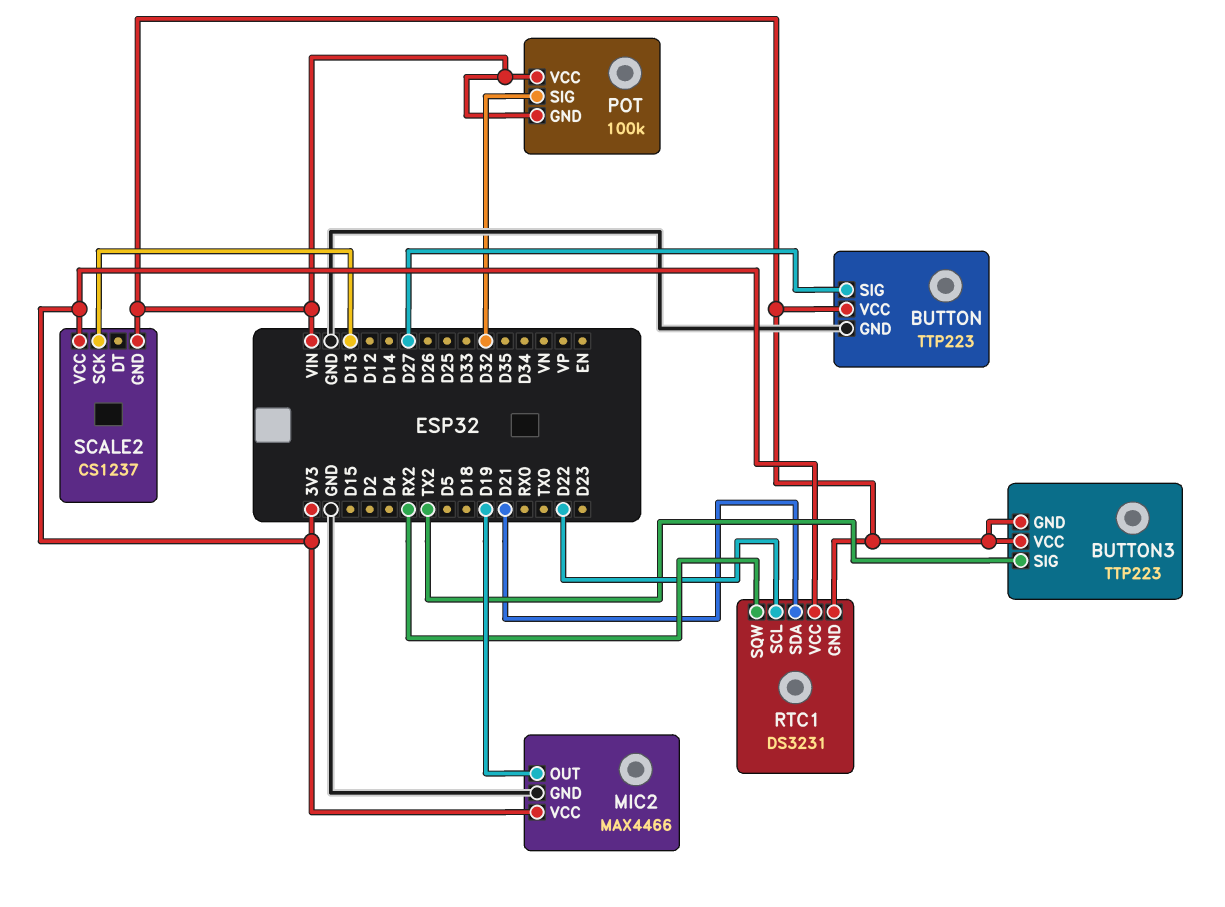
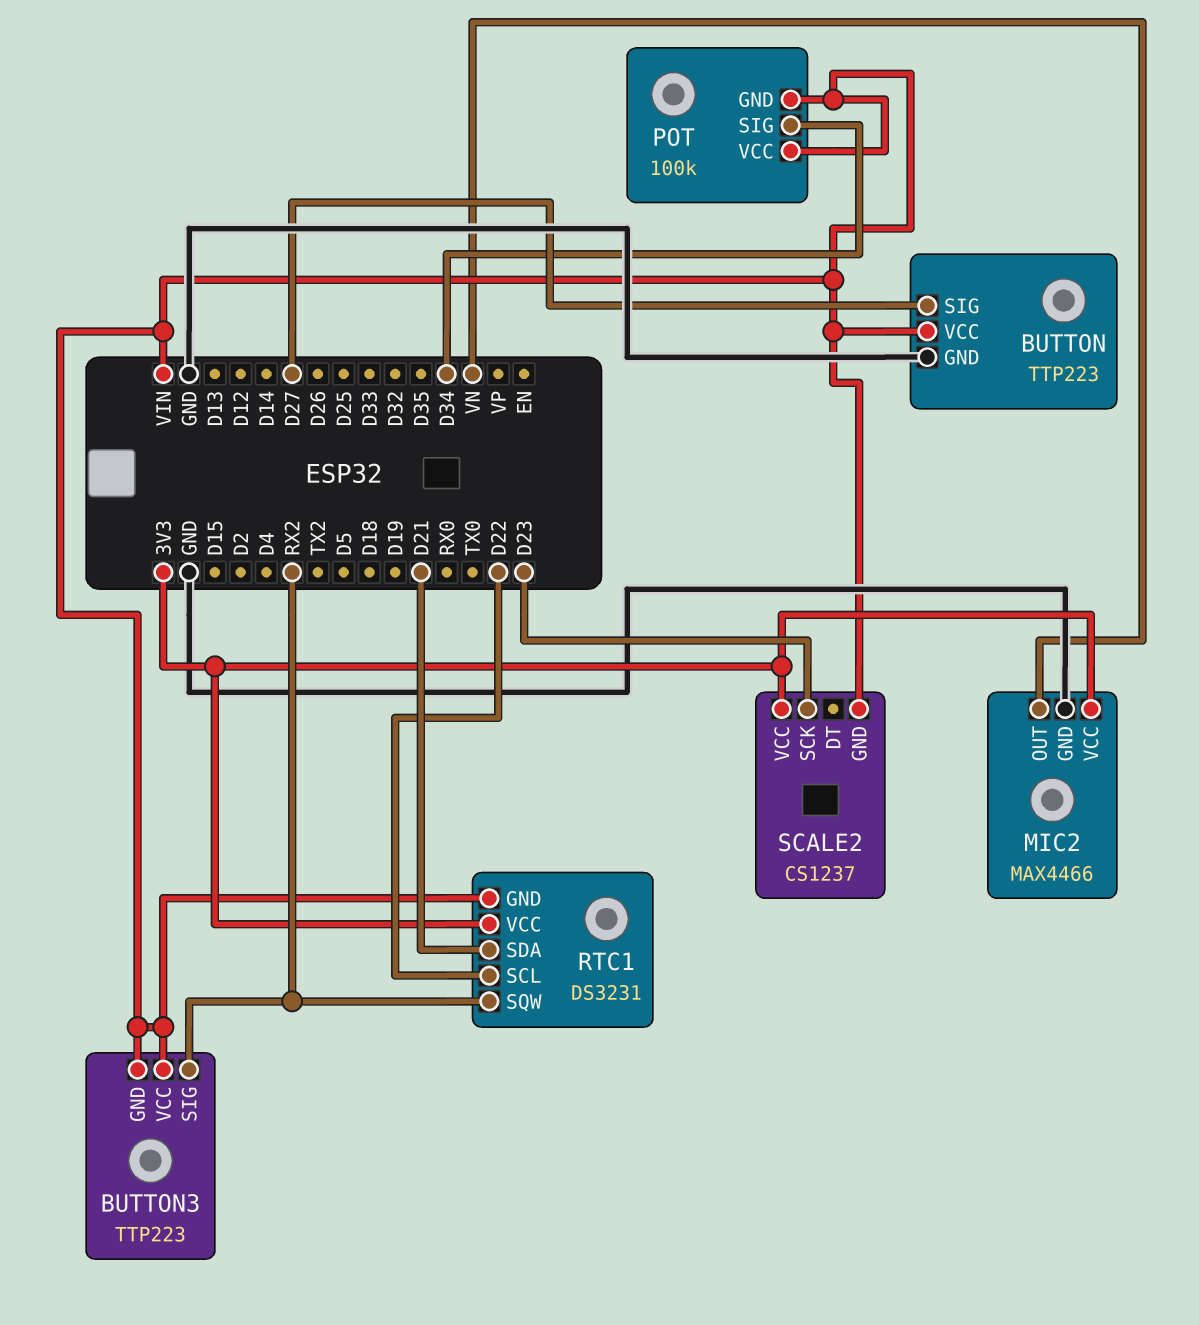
BUTTON3 pin SIG: TX2 -> RX2
MIC2 pin OUT: D19 -> VN
POT pin SIG: D32 -> D34
SCALE2 pin SCK: D13 -> D23

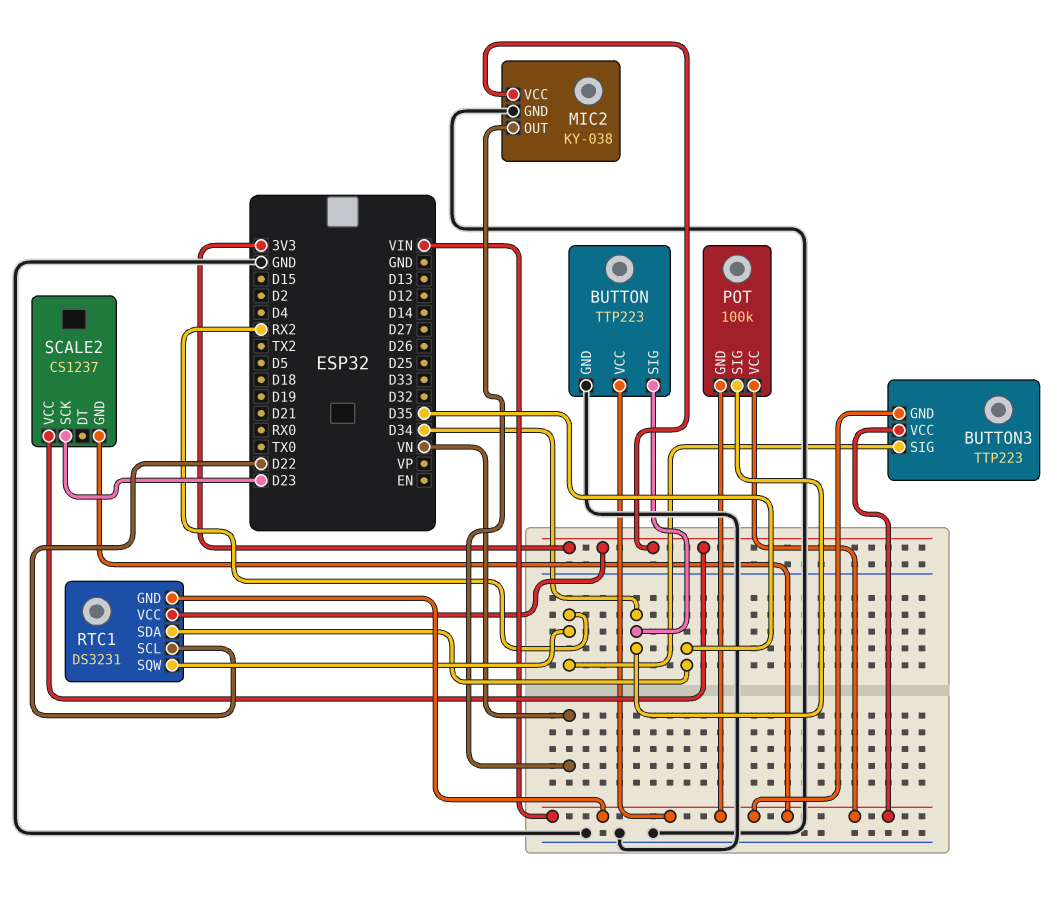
BUTTON pin SIG: D27 -> D34
MIC2: MAX4466 -> KY-038
RTC1 pin SDA: D21 -> D35

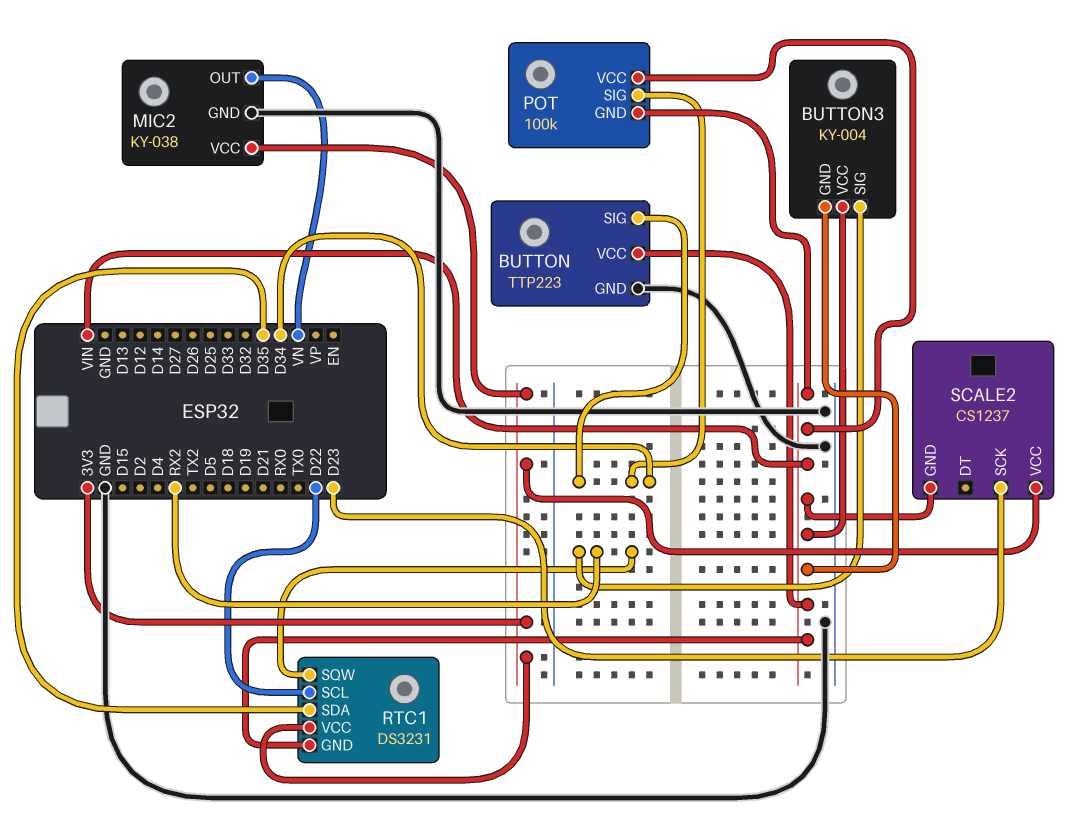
BUTTON3: TTP223 -> KY-004

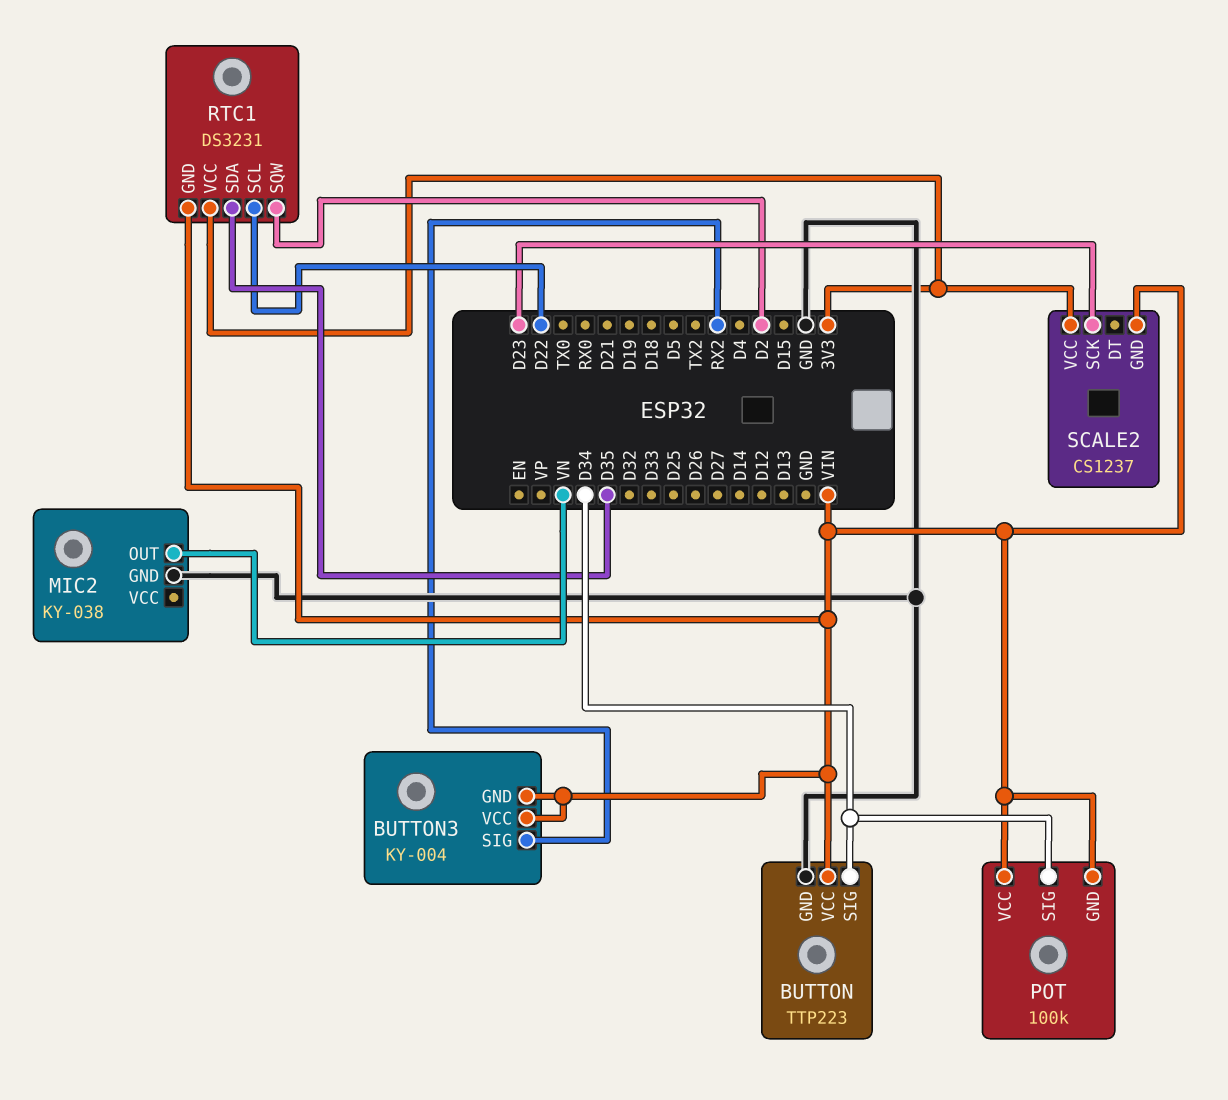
MIC2 pin VCC: 3V3 -> none
RTC1 pin SQW: RX2 -> D2

